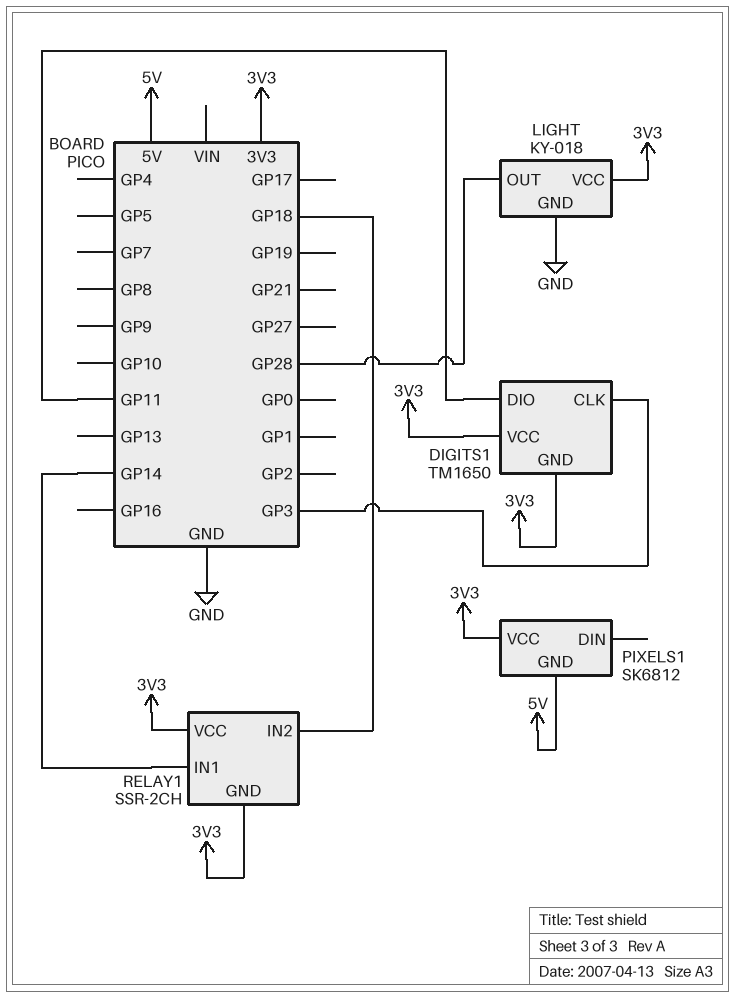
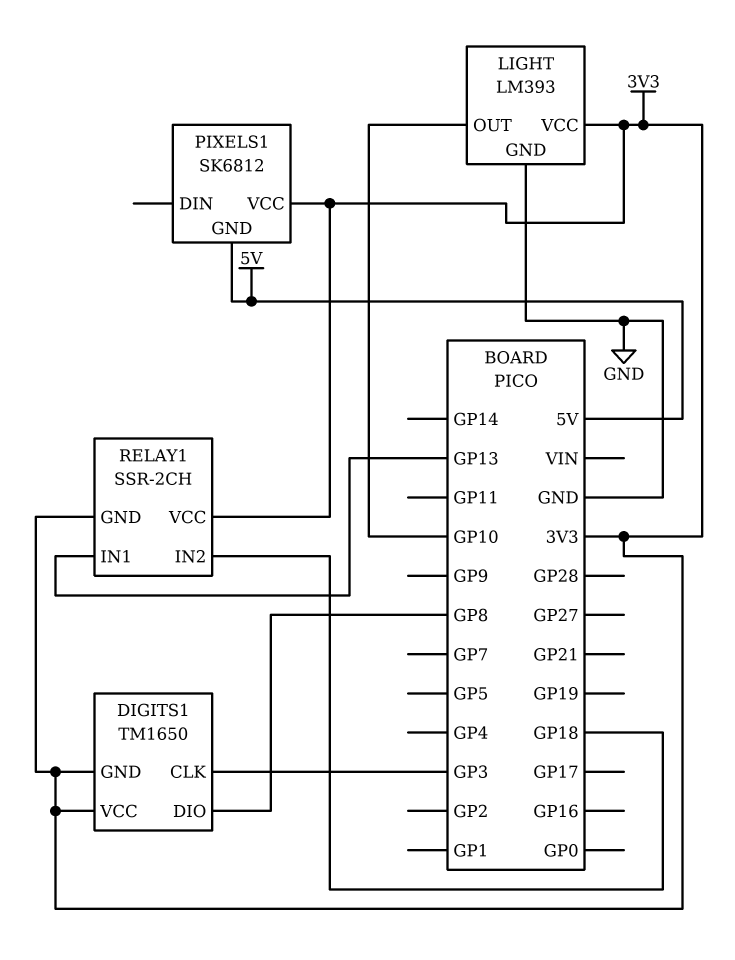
DIGITS1 pin DIO: GP11 -> GP8
LIGHT: KY-018 -> LM393
LIGHT pin OUT: GP28 -> GP10
RELAY1 pin IN1: GP14 -> GP13

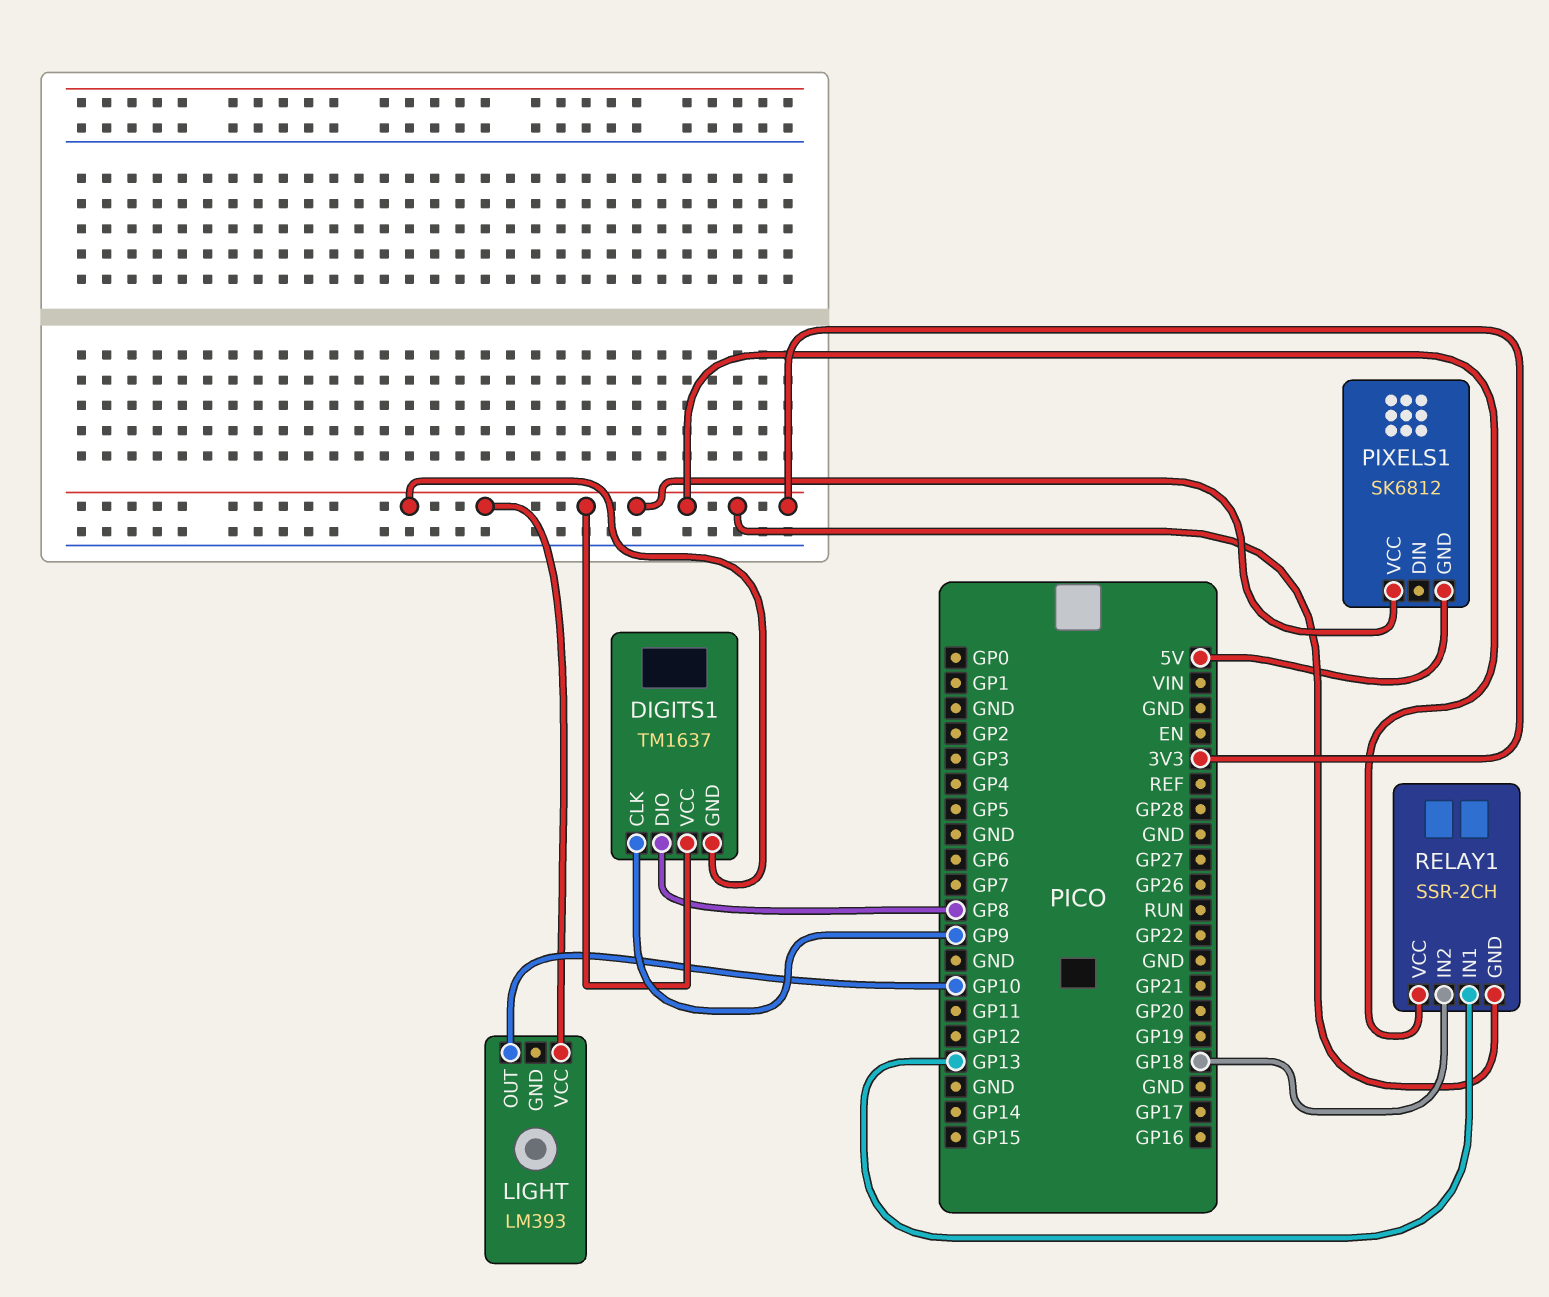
DIGITS1: TM1650 -> TM1637
DIGITS1 pin CLK: GP3 -> GP9
LIGHT pin GND: GND -> none

